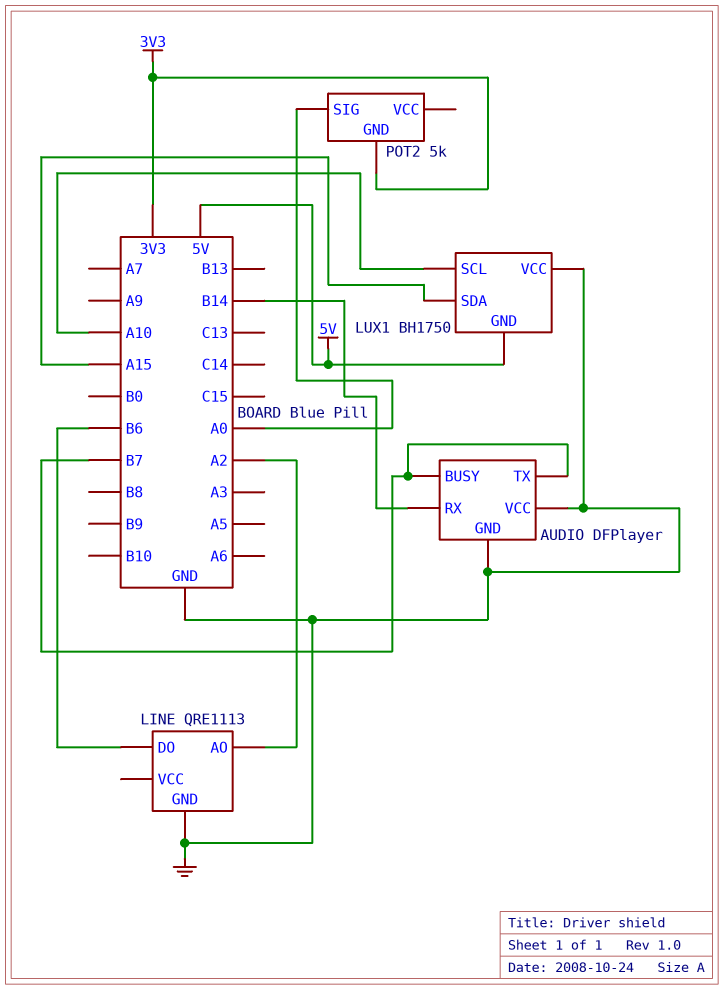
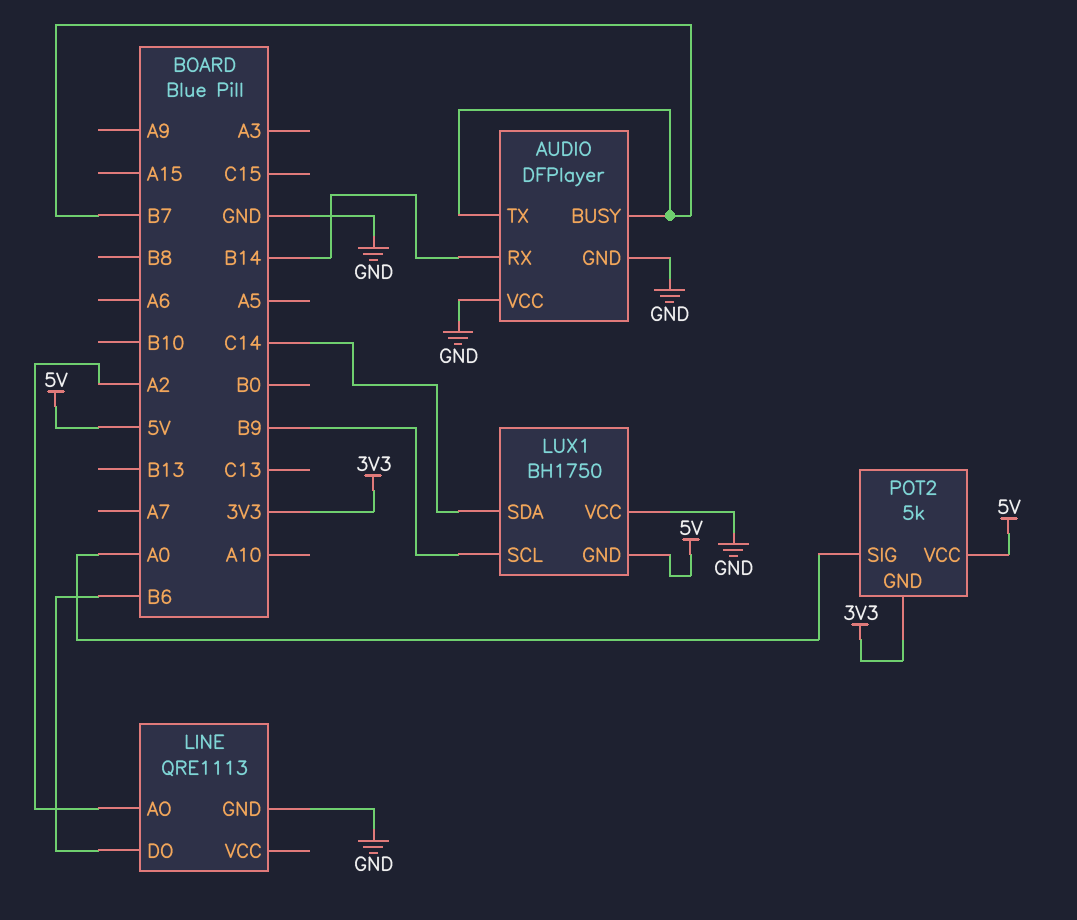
LUX1 pin SCL: A10 -> B9
LUX1 pin SDA: A15 -> C14
POT2 pin VCC: none -> 5V

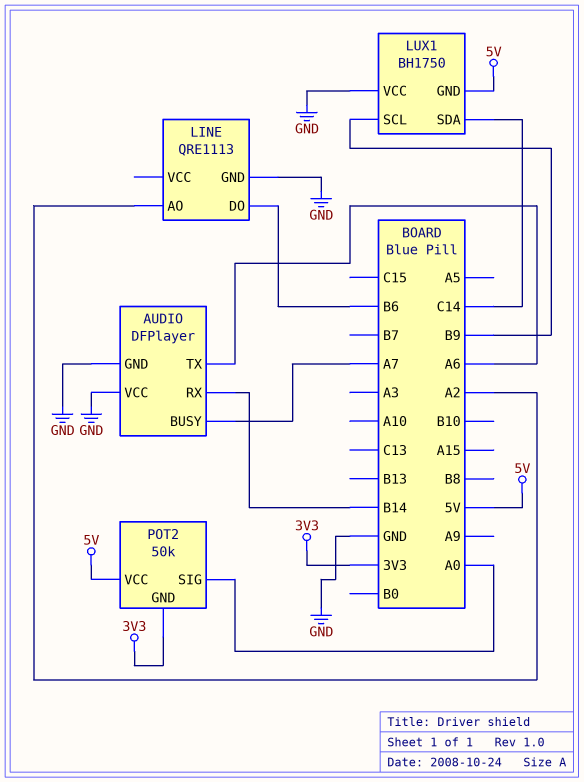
AUDIO pin BUSY: B7 -> A7
AUDIO pin TX: B7 -> A6
POT2: 5k -> 50k

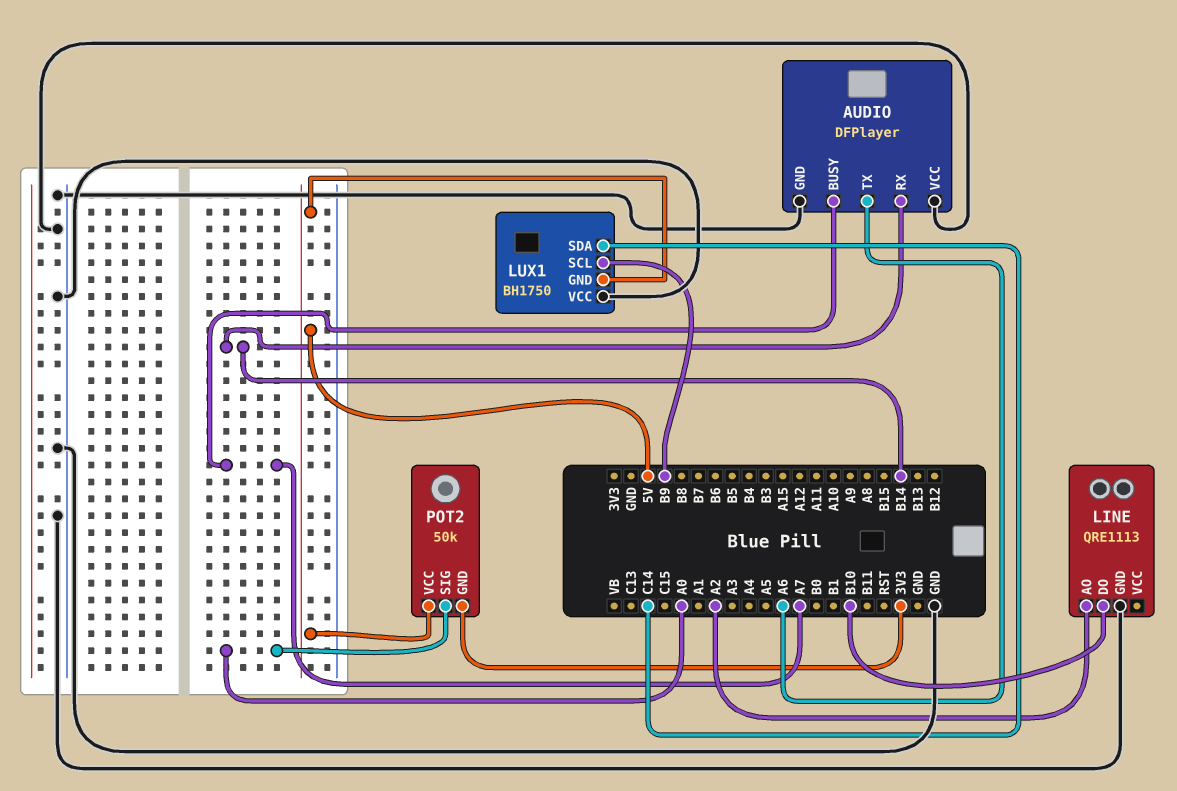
LINE pin DO: B6 -> B10

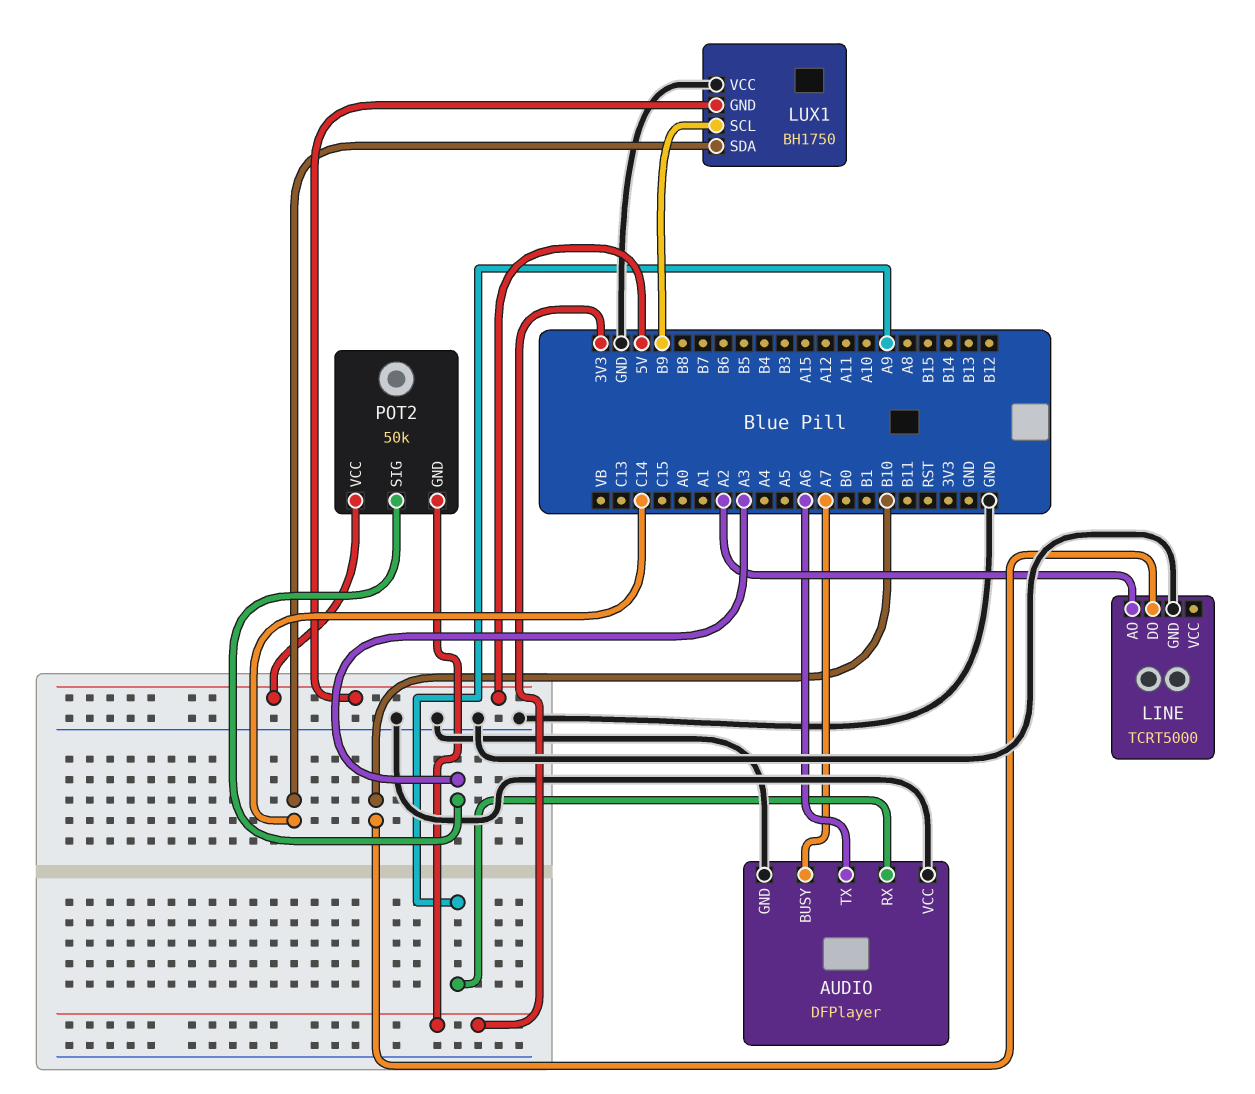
AUDIO pin RX: B14 -> A9
LINE: QRE1113 -> TCRT5000
POT2 pin SIG: A0 -> A3

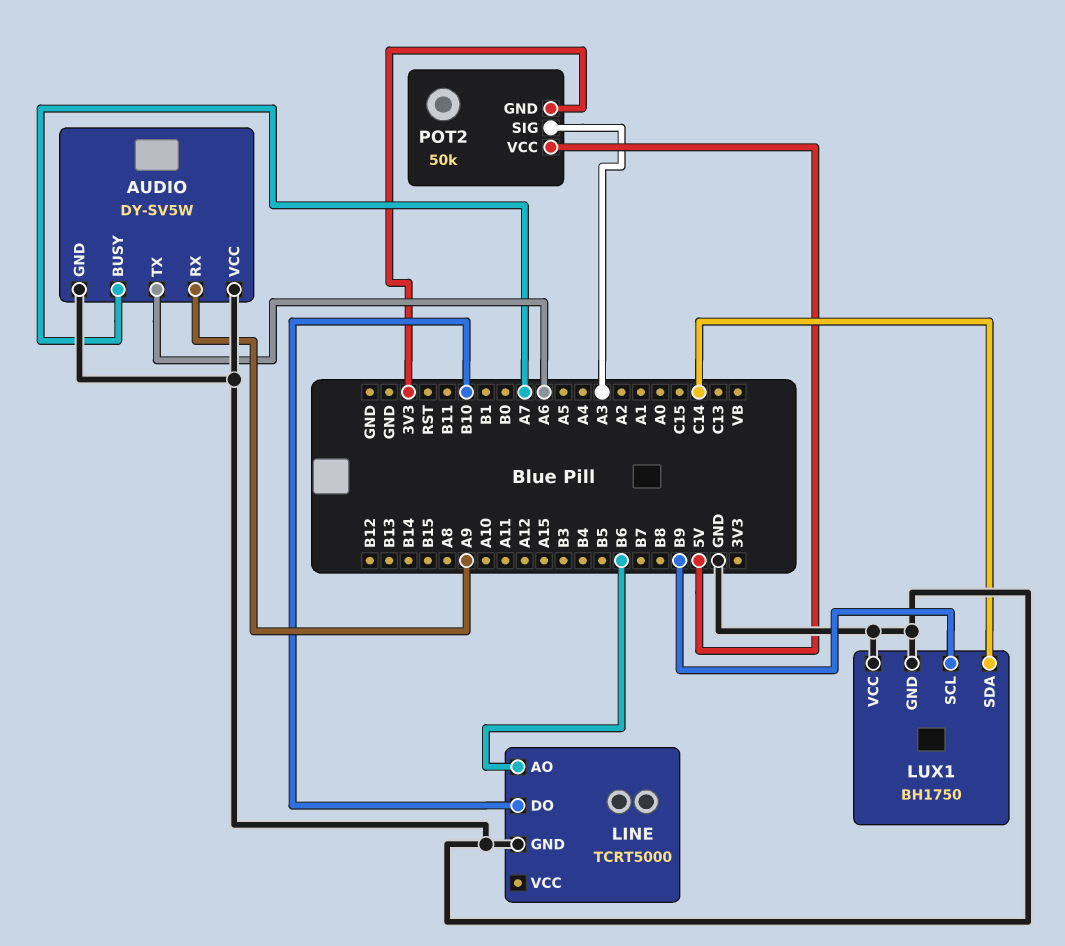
AUDIO: DFPlayer -> DY-SV5W
LINE pin AO: A2 -> B6
LUX1 pin GND: 5V -> GND

